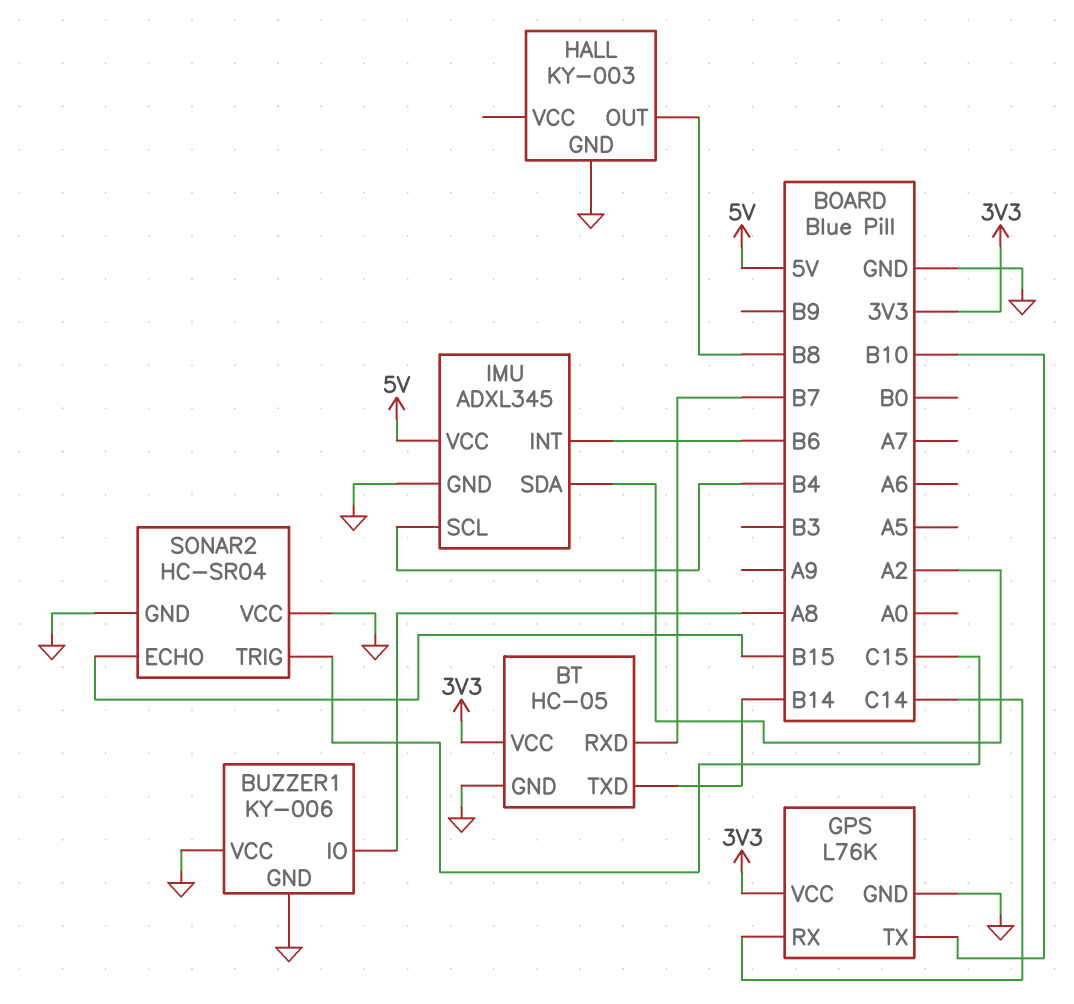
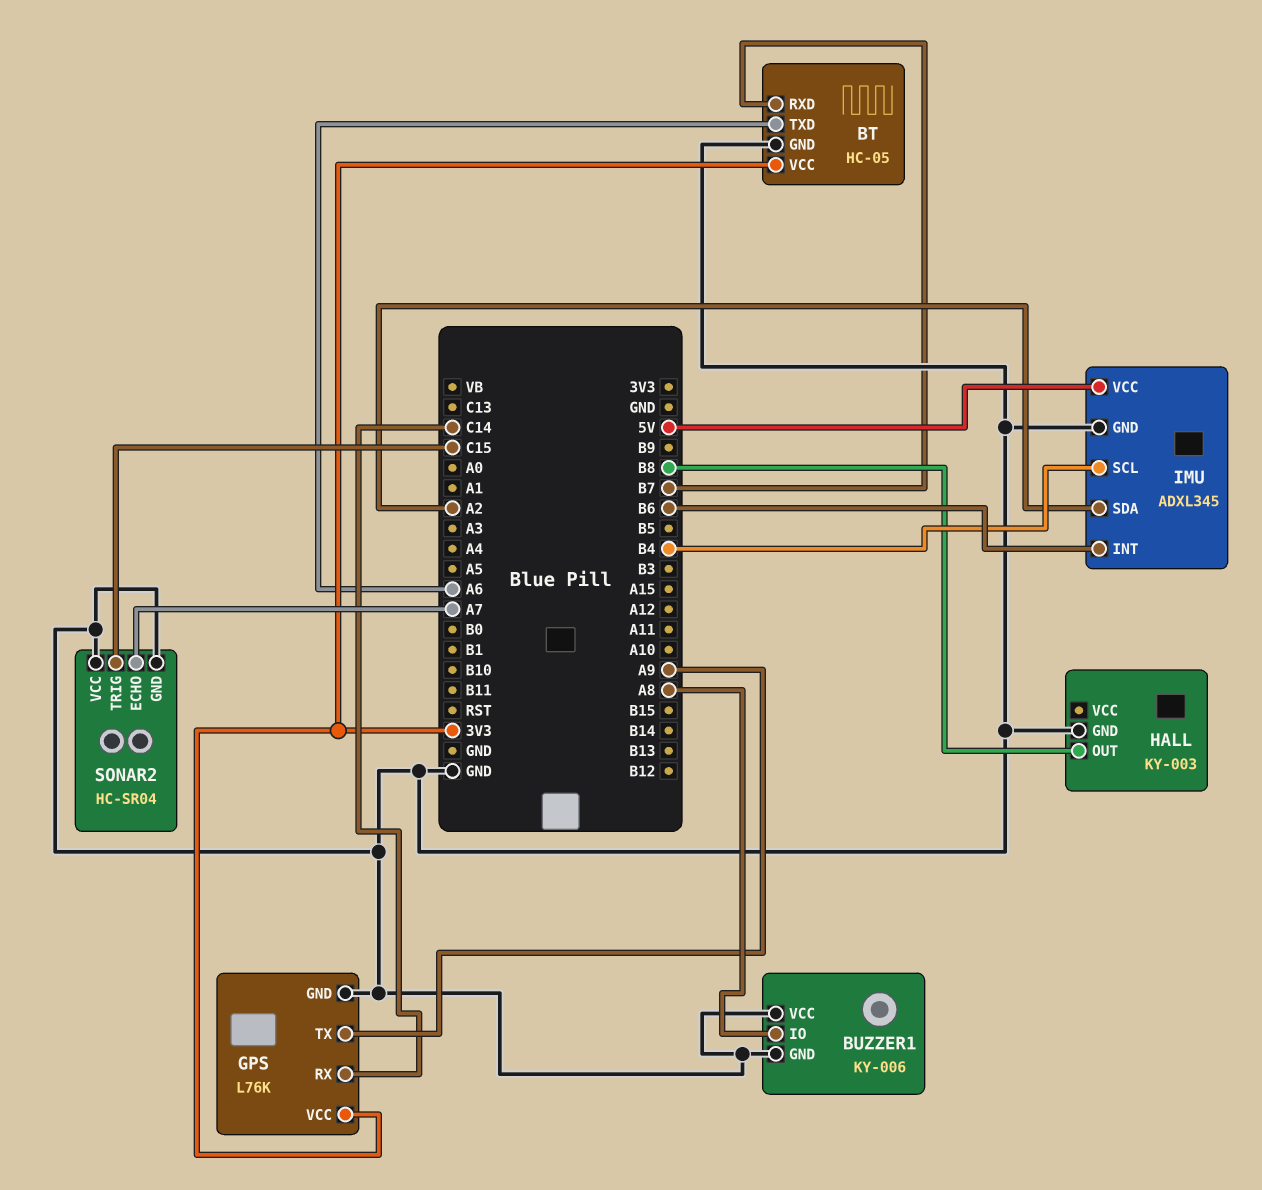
BT pin TXD: B14 -> A6
GPS pin TX: B10 -> A9
SONAR2 pin ECHO: B15 -> A7

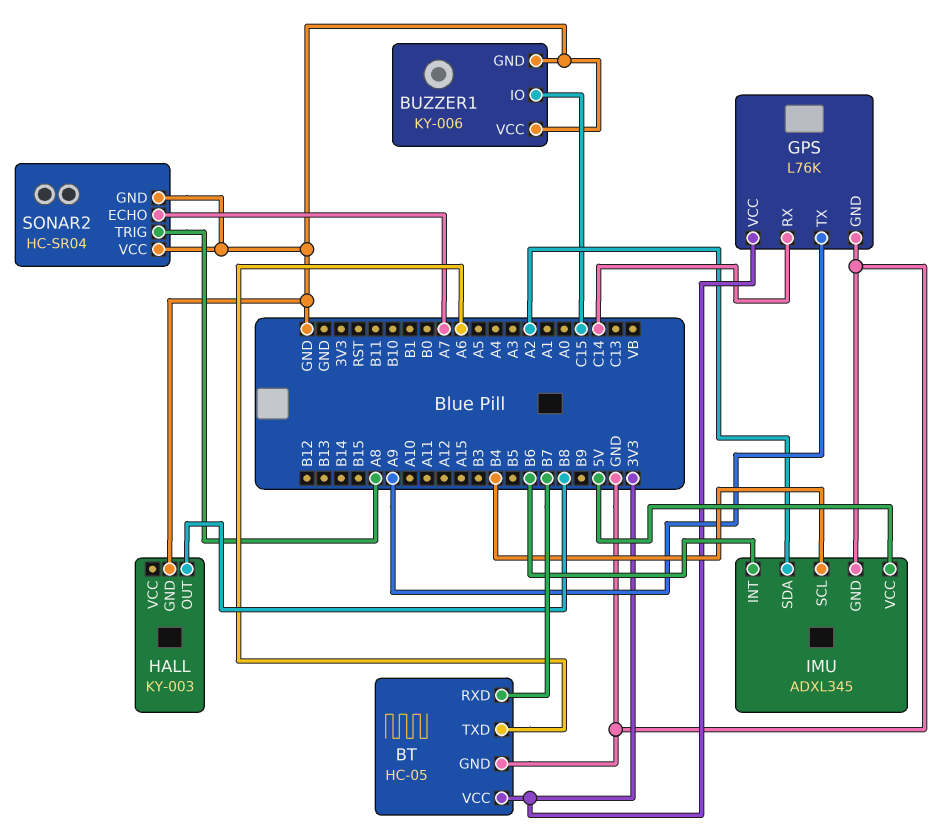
BUZZER1 pin IO: A8 -> C15
SONAR2 pin TRIG: C15 -> A8

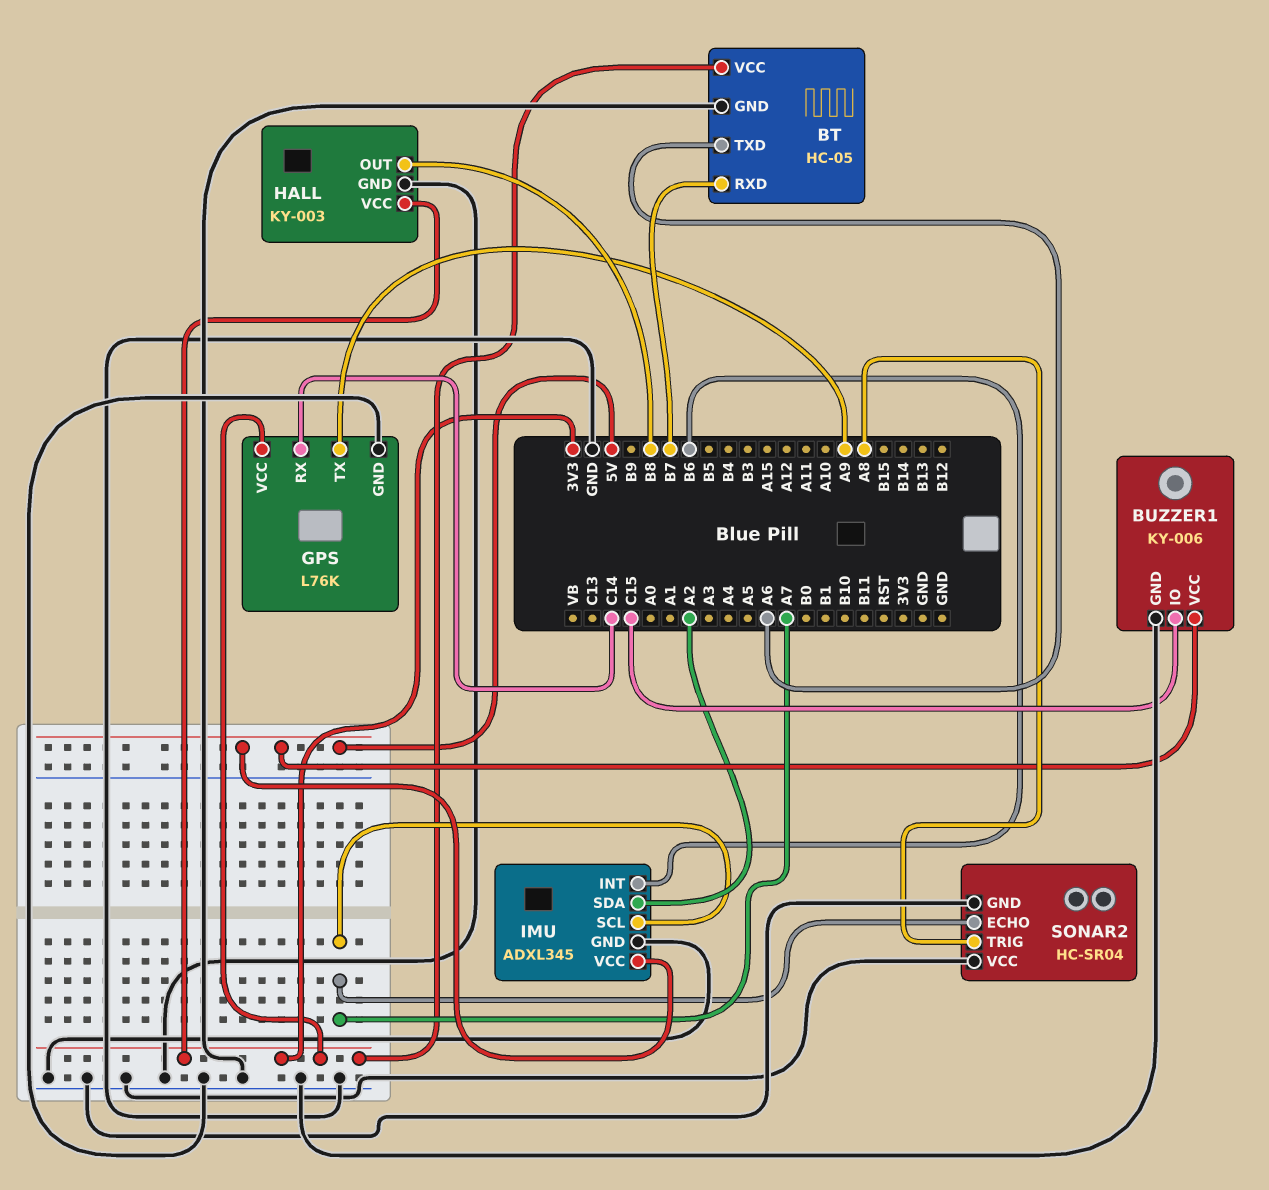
BUZZER1 pin VCC: GND -> 5V
HALL pin VCC: none -> 3V3
IMU pin SCL: B4 -> A7

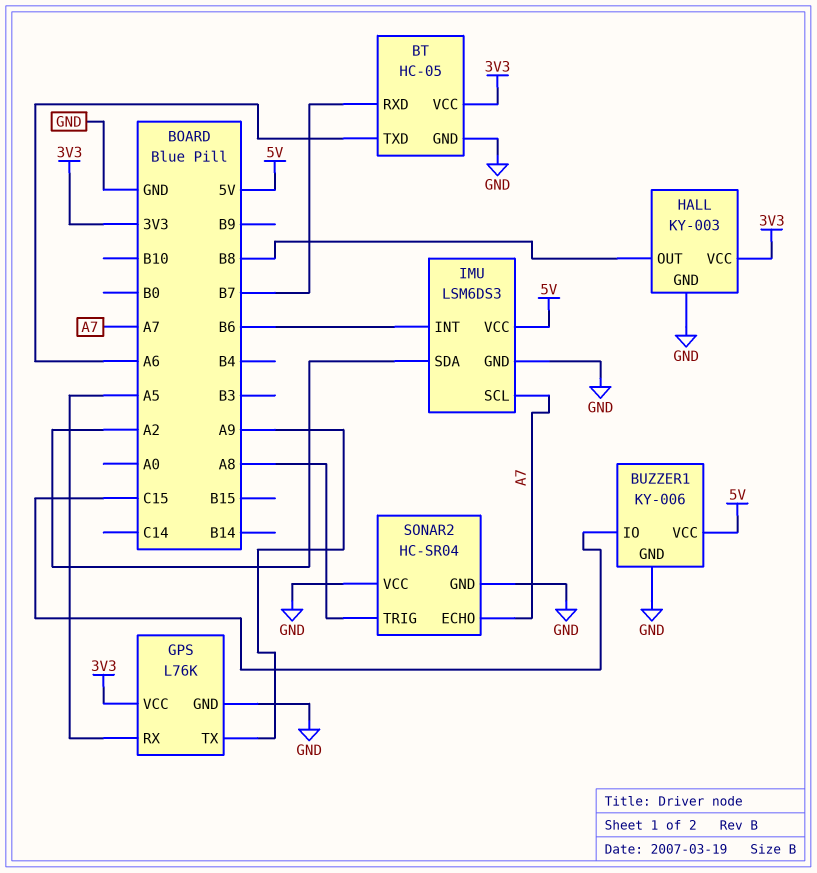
GPS pin RX: C14 -> A5
IMU: ADXL345 -> LSM6DS3

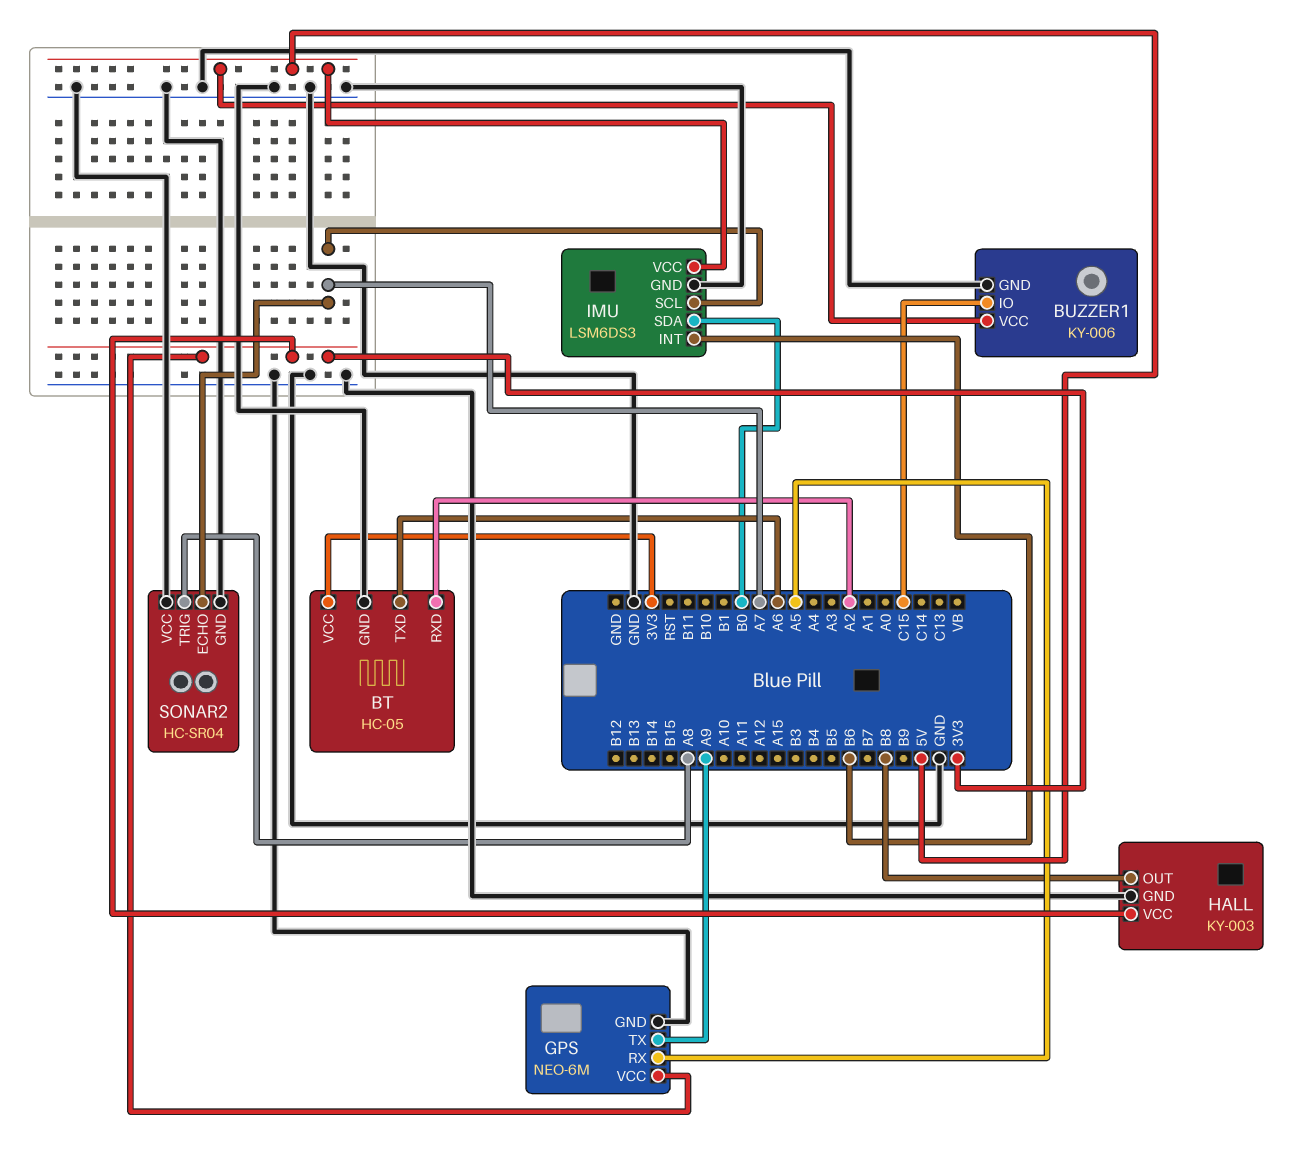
BT pin RXD: B7 -> A2
GPS: L76K -> NEO-6M
IMU pin SDA: A2 -> B0

